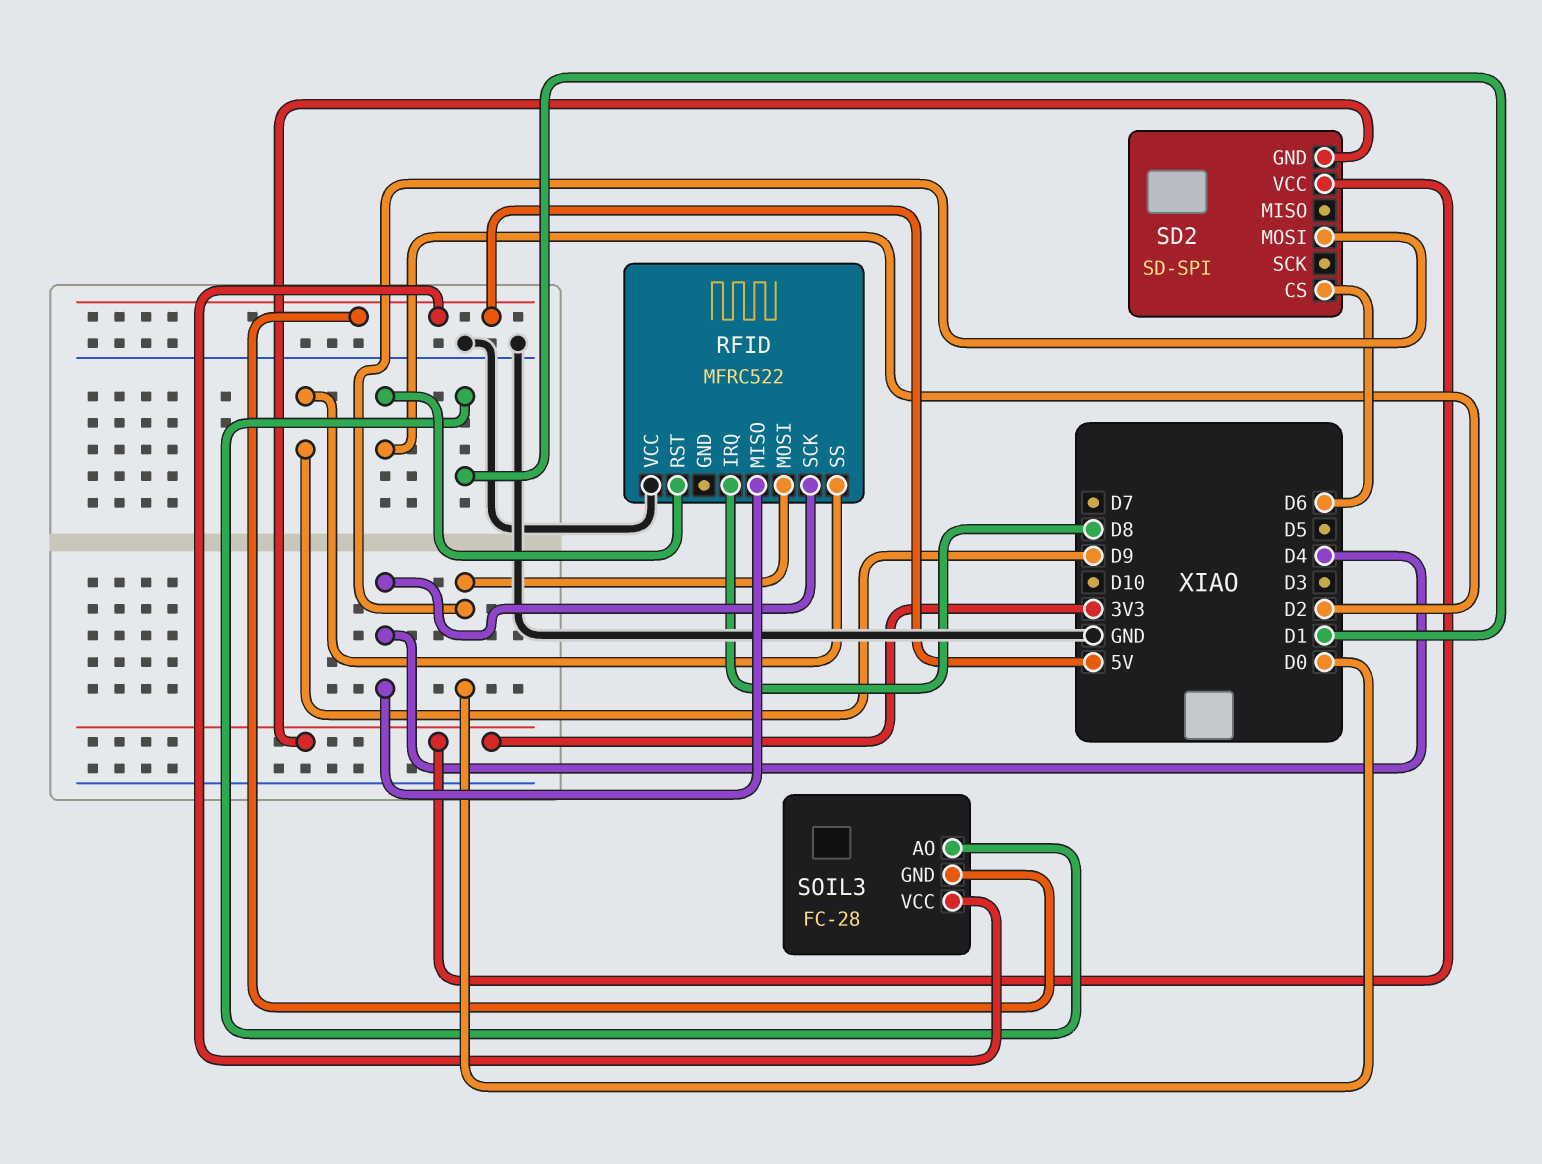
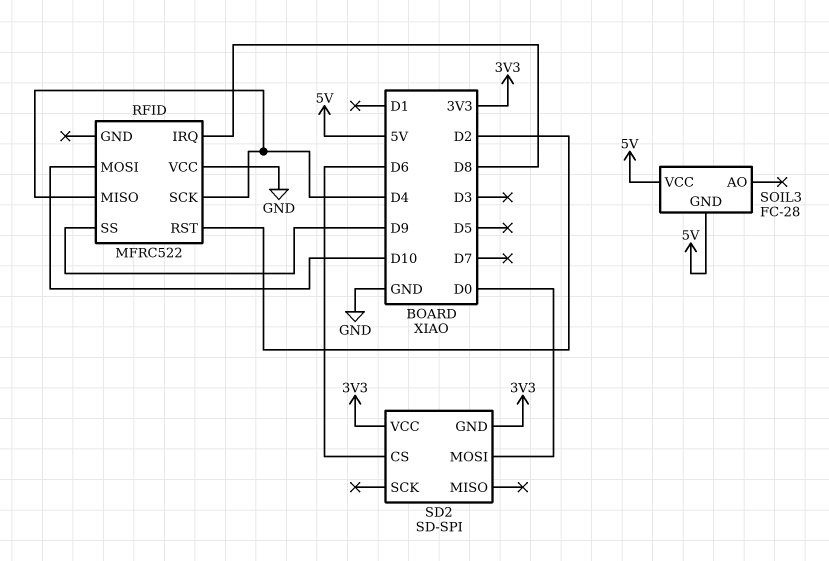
RFID pin MOSI: D0 -> D10
SOIL3 pin AO: D1 -> none

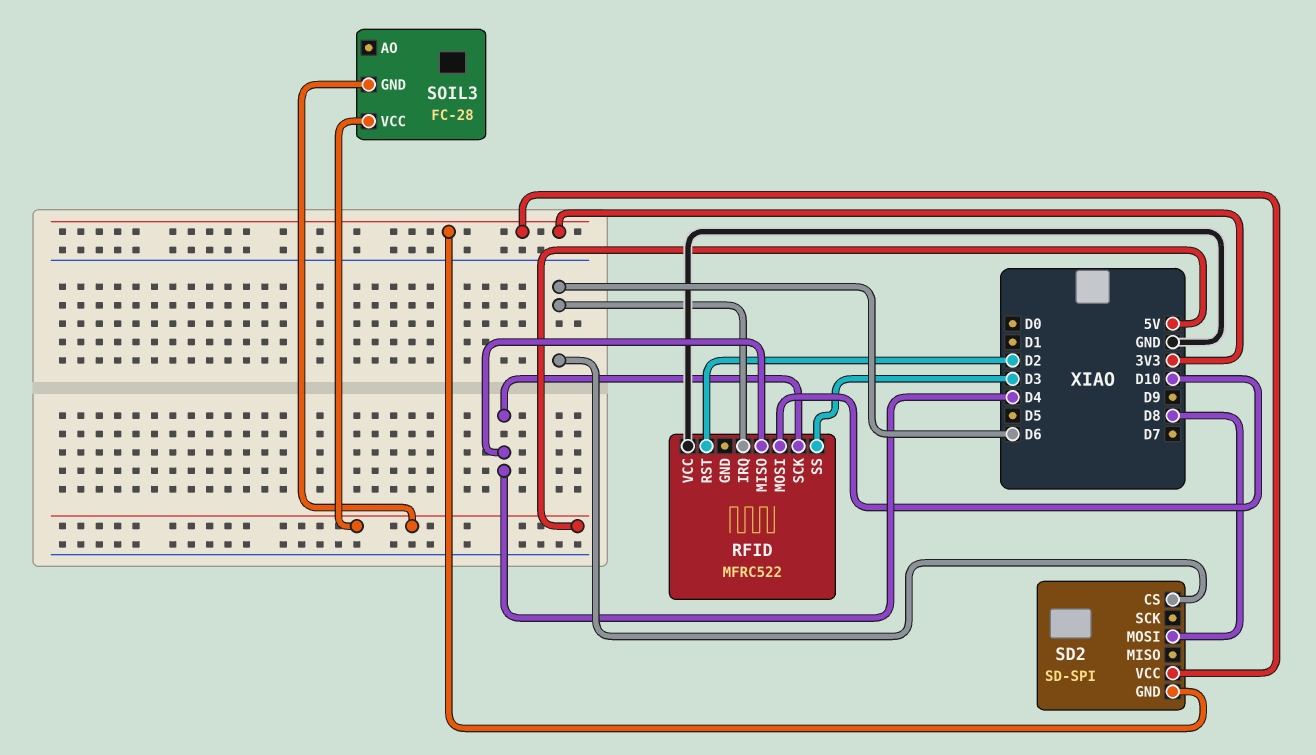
RFID pin IRQ: D8 -> D6
RFID pin SS: D9 -> D3
SD2 pin MOSI: D0 -> D8

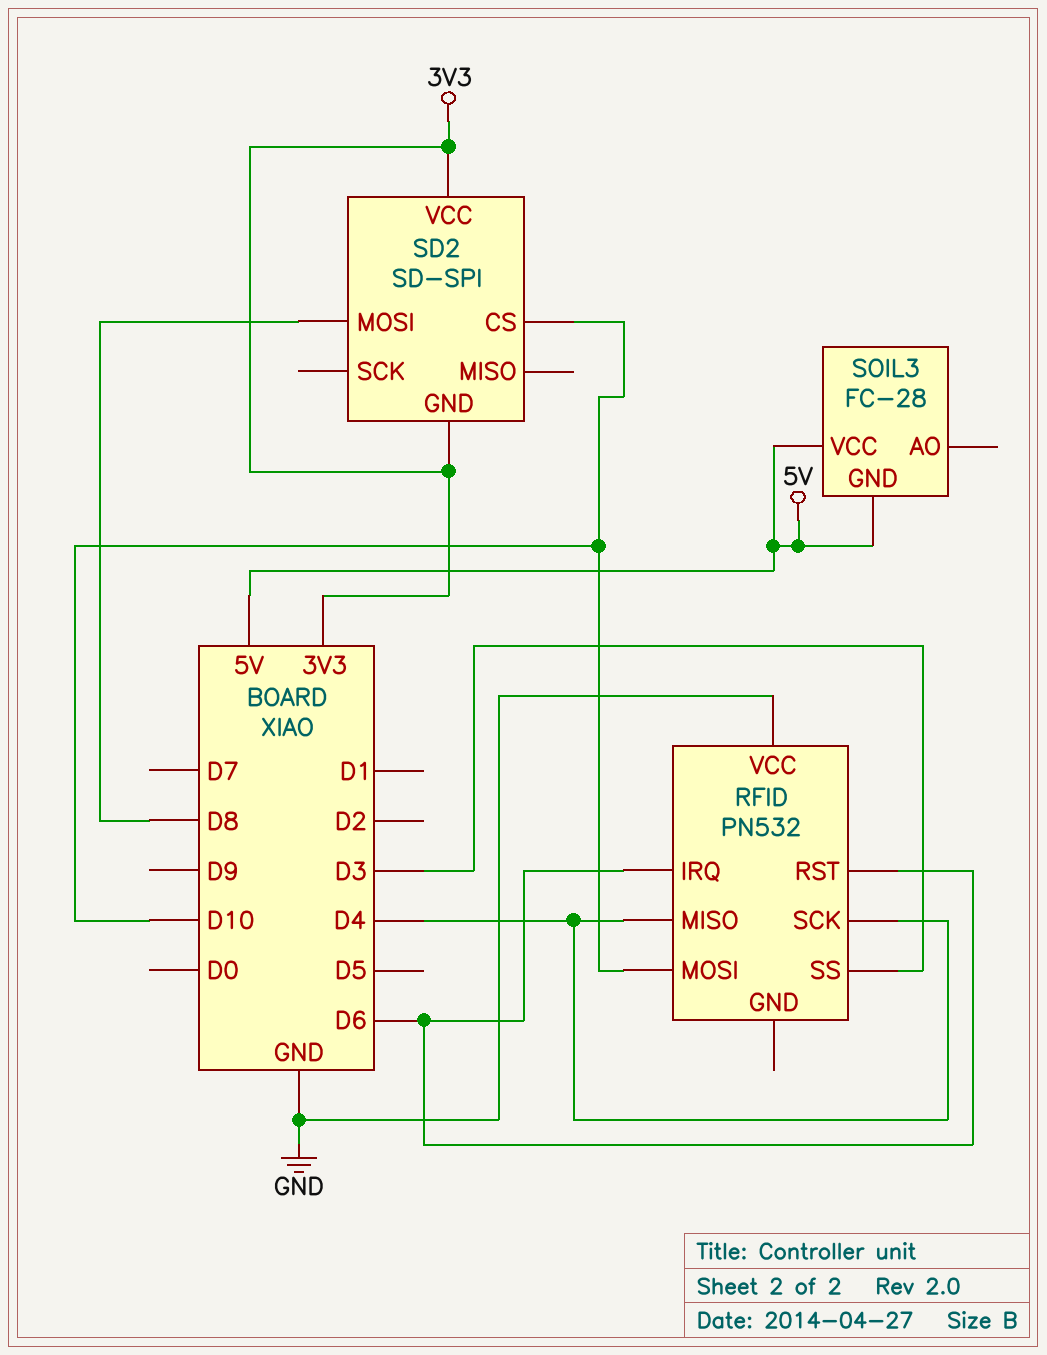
RFID: MFRC522 -> PN532
RFID pin RST: D2 -> D6
SD2 pin CS: D6 -> D10

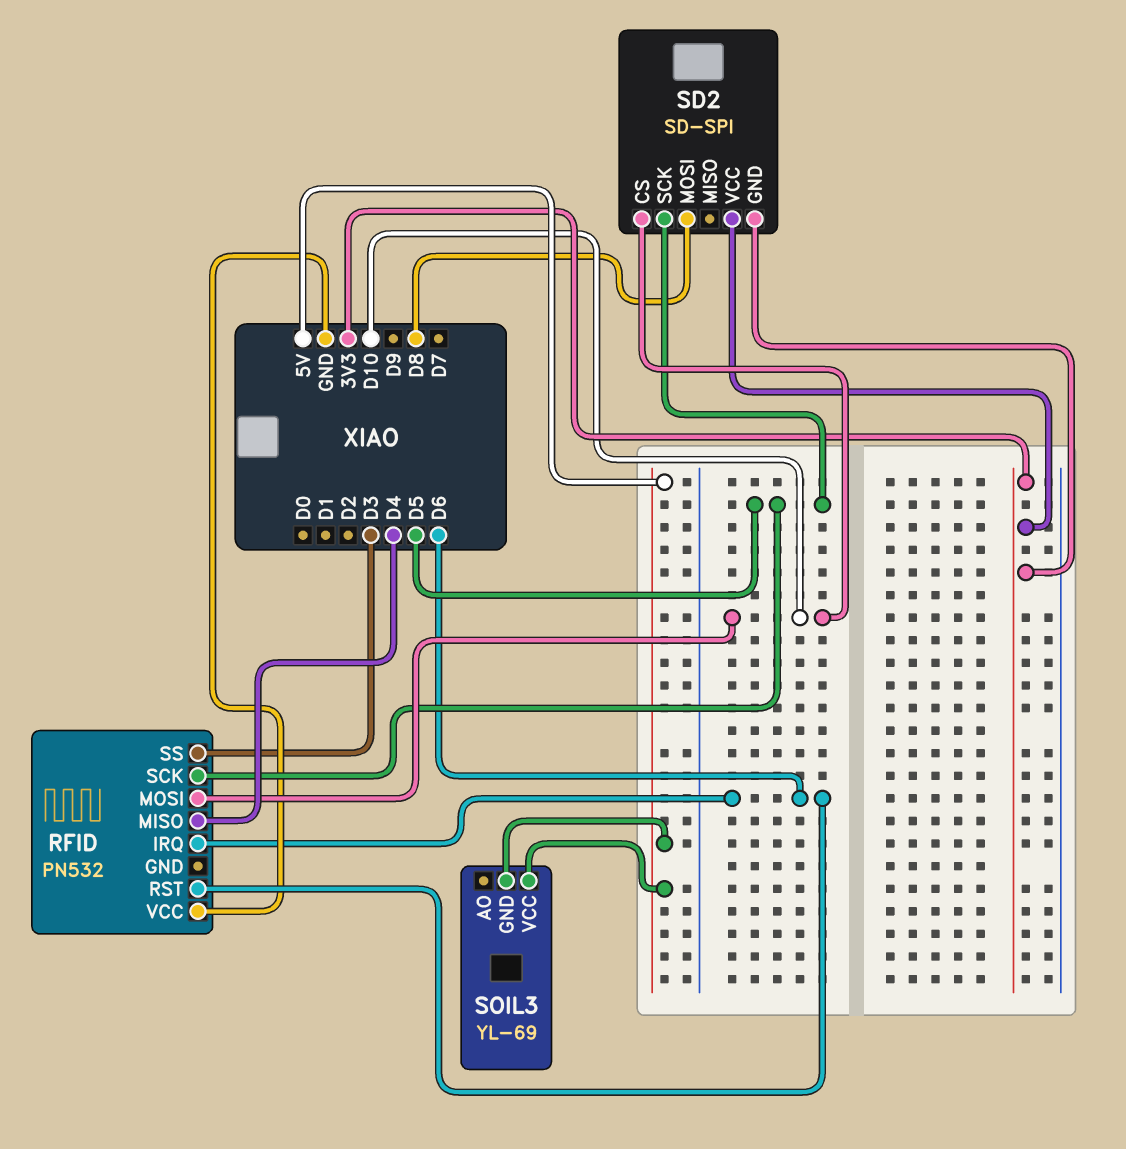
RFID pin SCK: D4 -> D5
SD2 pin SCK: none -> D5
SOIL3: FC-28 -> YL-69

